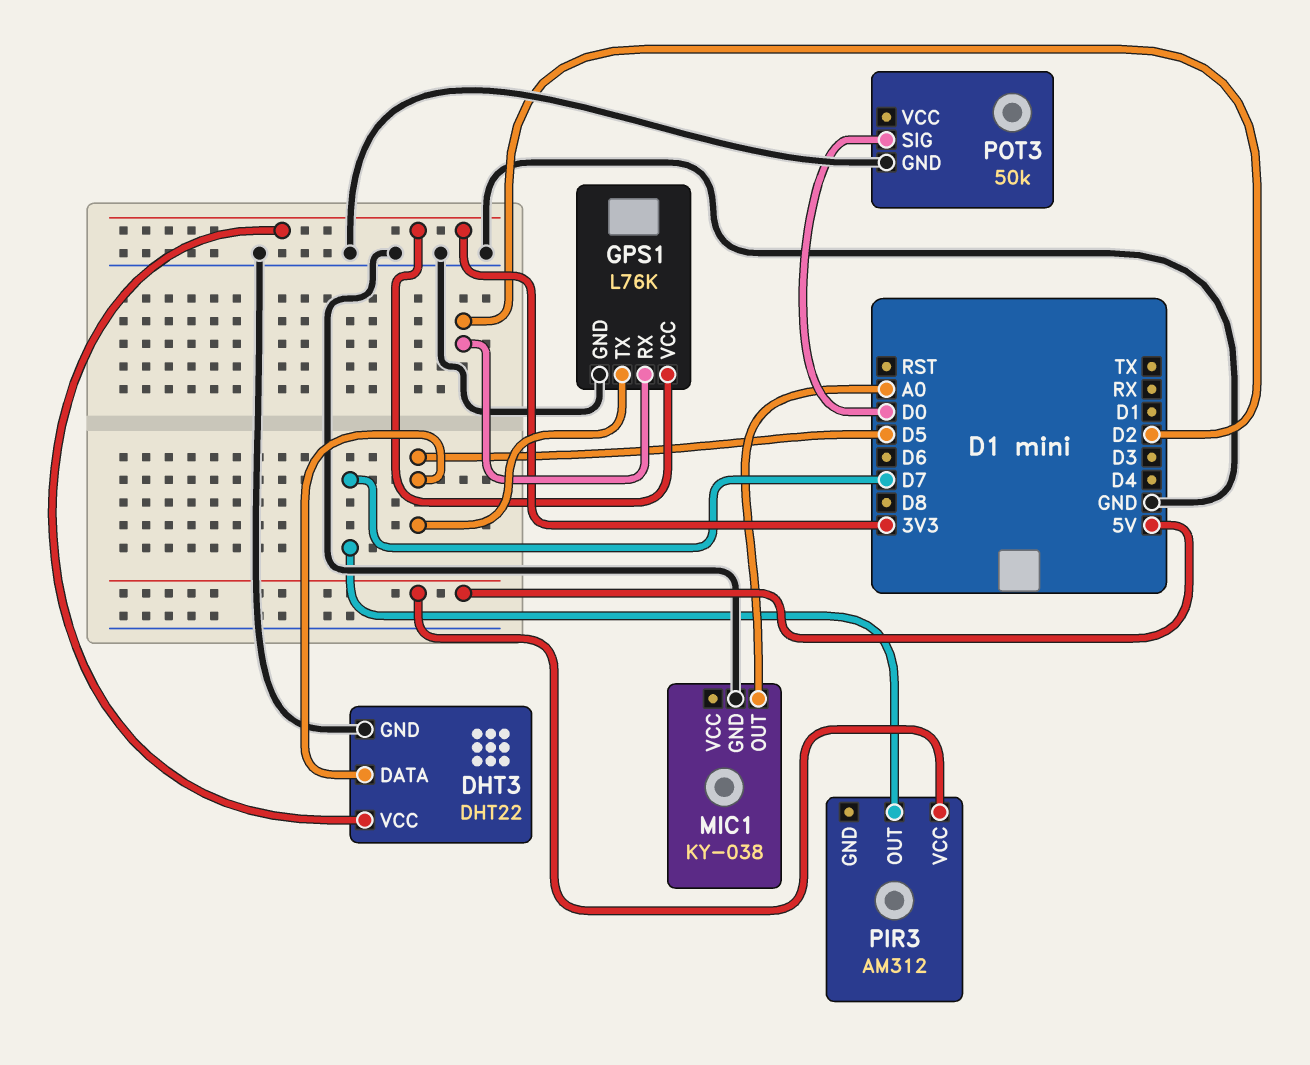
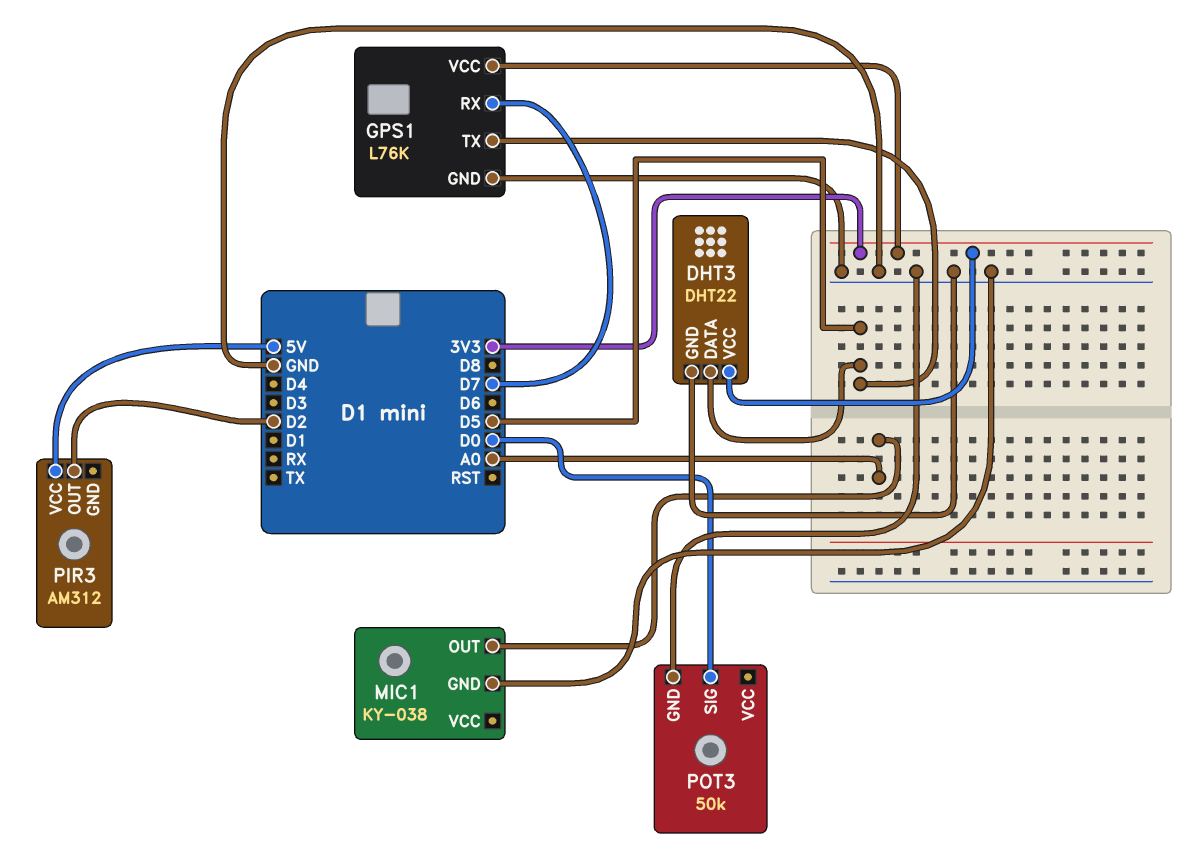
GPS1 pin RX: D2 -> D7
PIR3 pin OUT: D7 -> D2

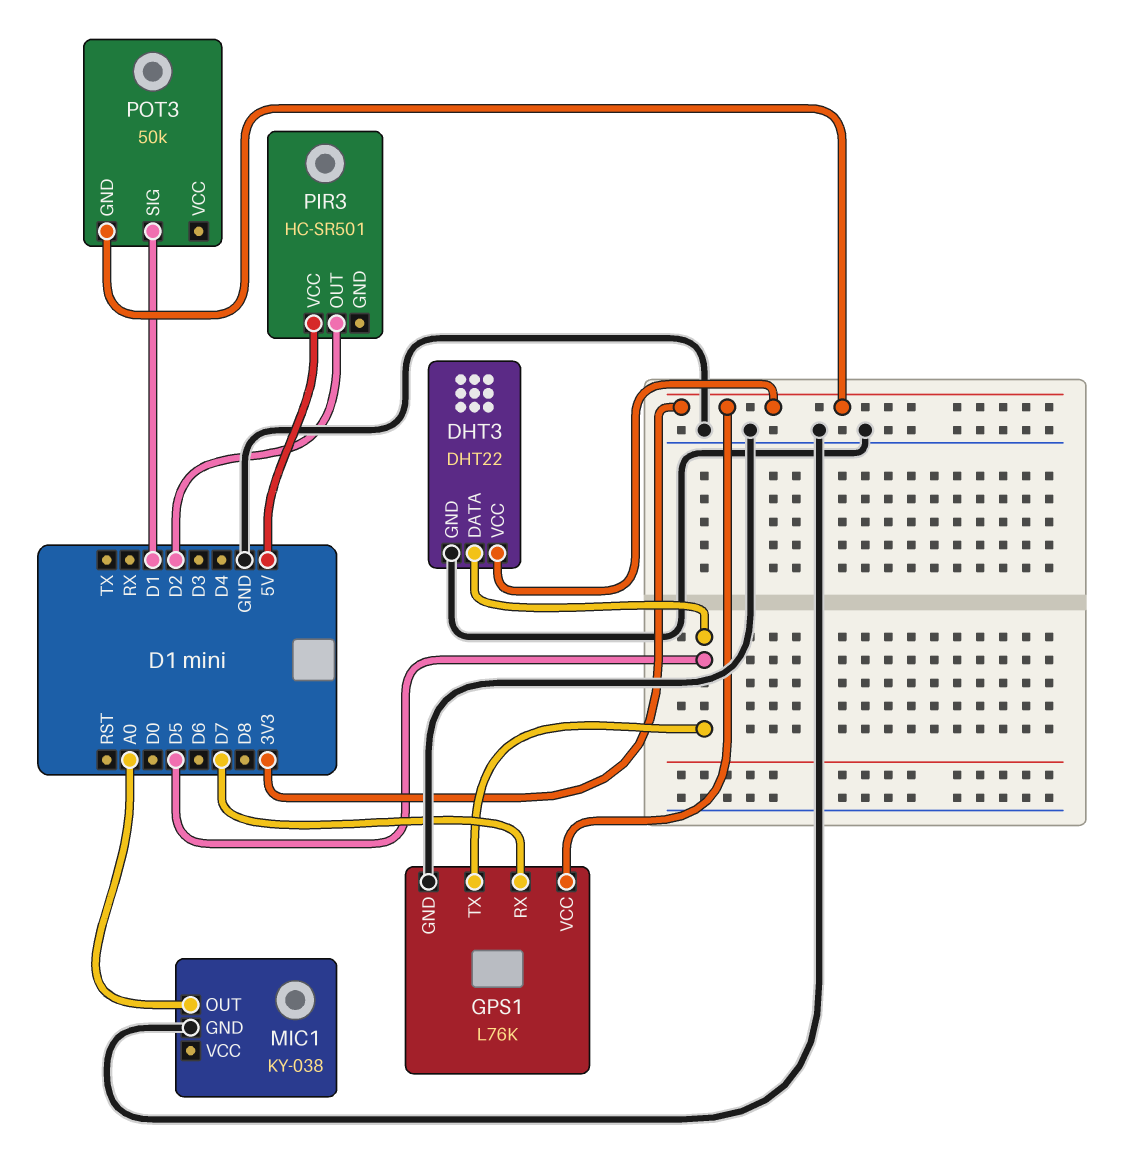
PIR3: AM312 -> HC-SR501
POT3 pin GND: GND -> 3V3
POT3 pin SIG: D0 -> D1

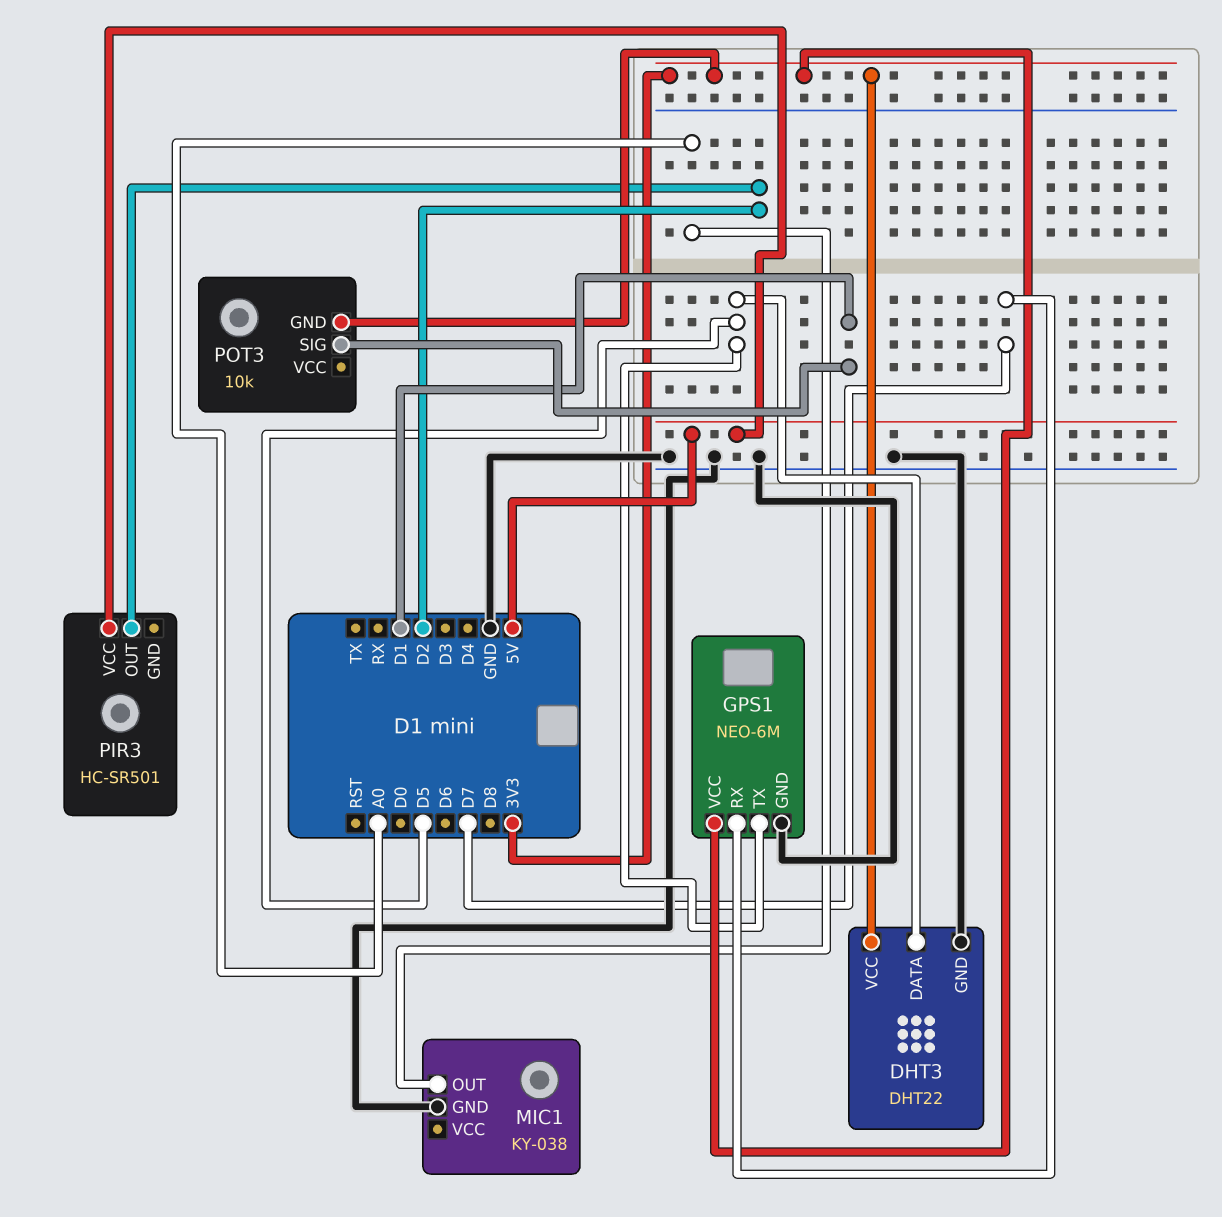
GPS1: L76K -> NEO-6M
POT3: 50k -> 10k

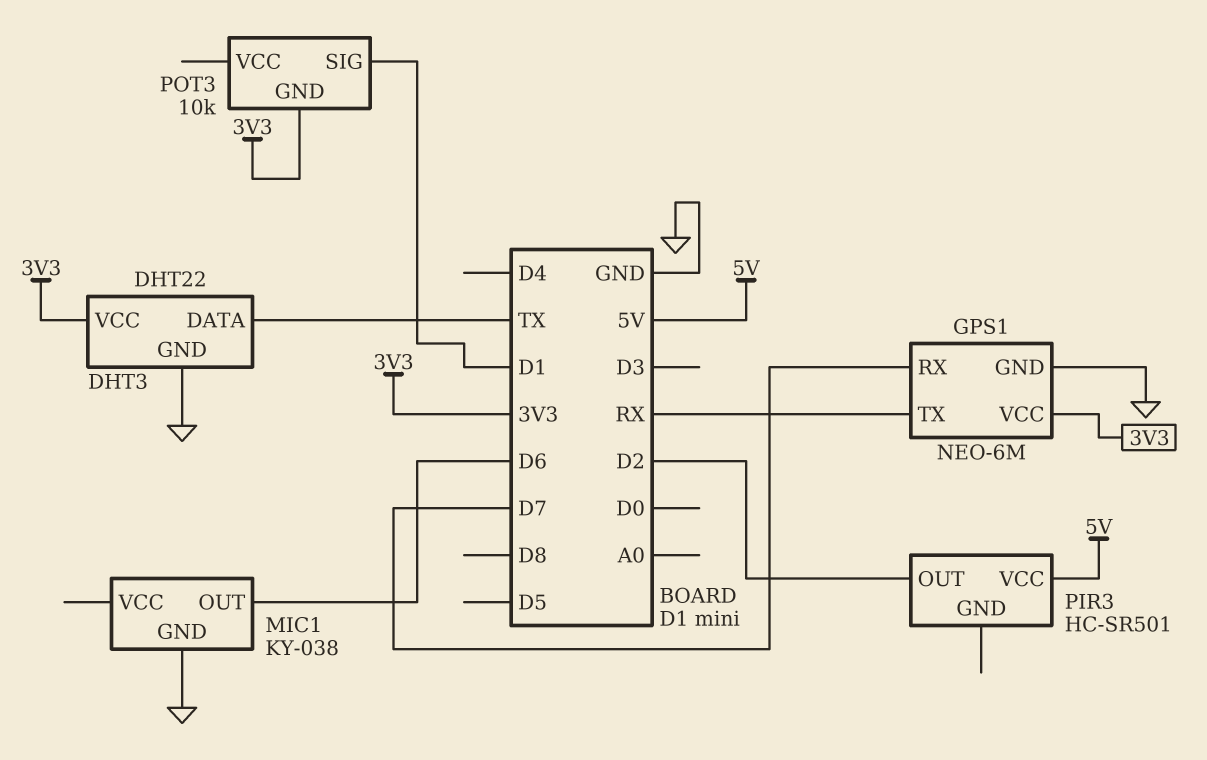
DHT3 pin DATA: D5 -> TX
GPS1 pin TX: D5 -> RX
MIC1 pin OUT: A0 -> D6

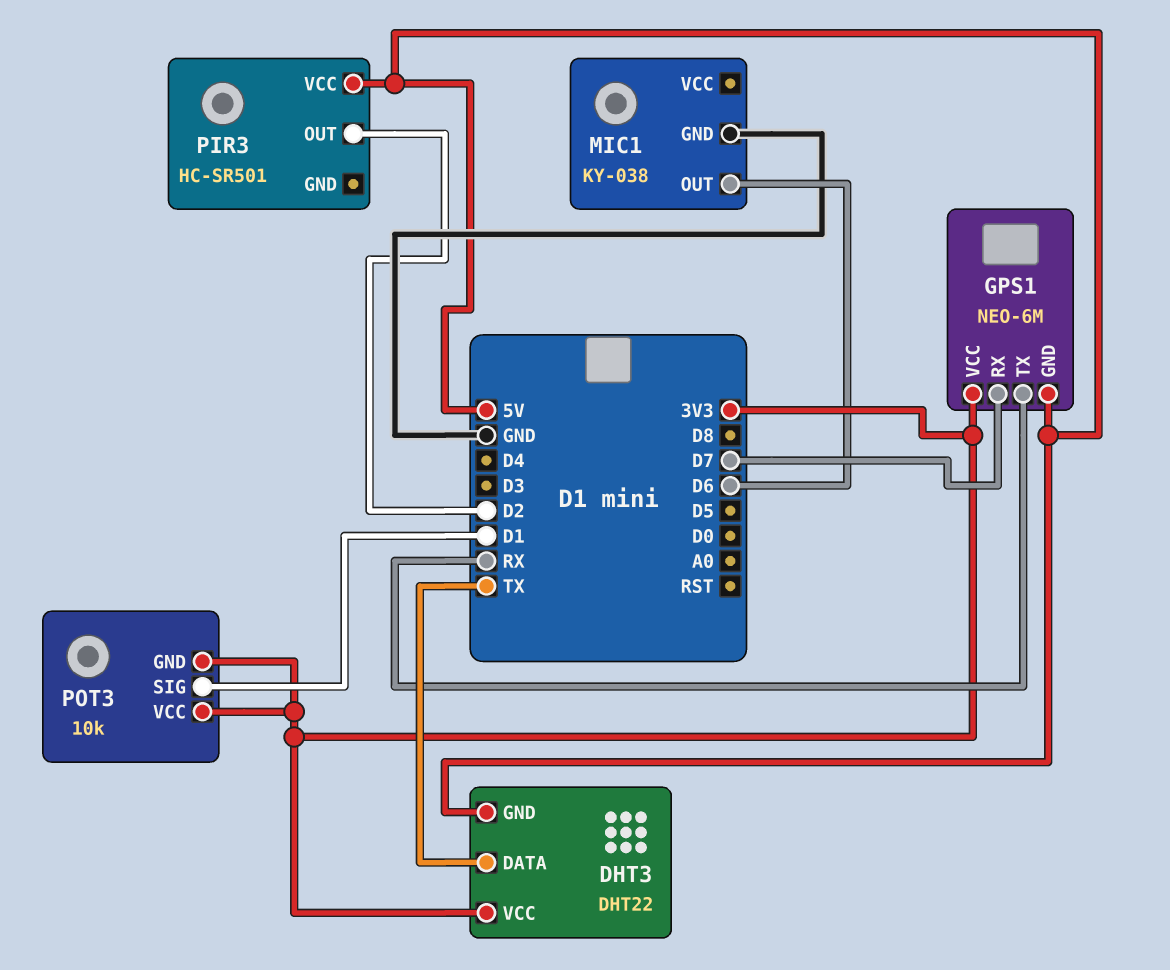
DHT3 pin GND: GND -> 5V
GPS1 pin GND: GND -> 5V
POT3 pin VCC: none -> 3V3

